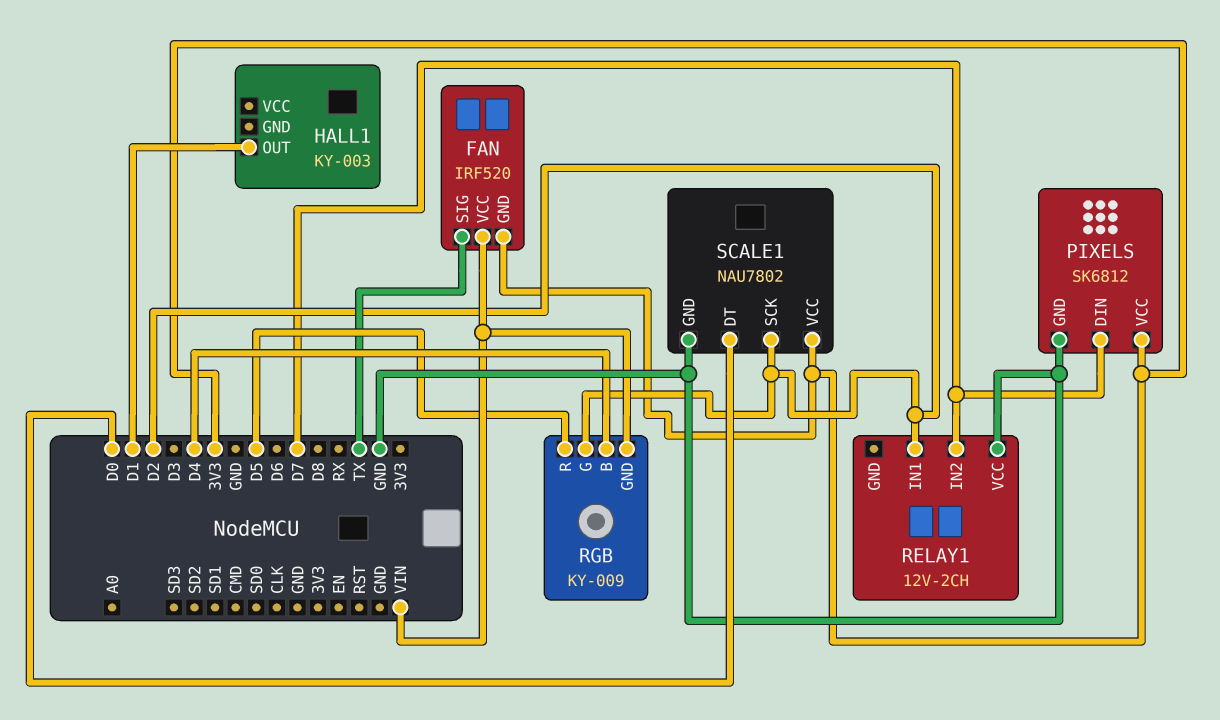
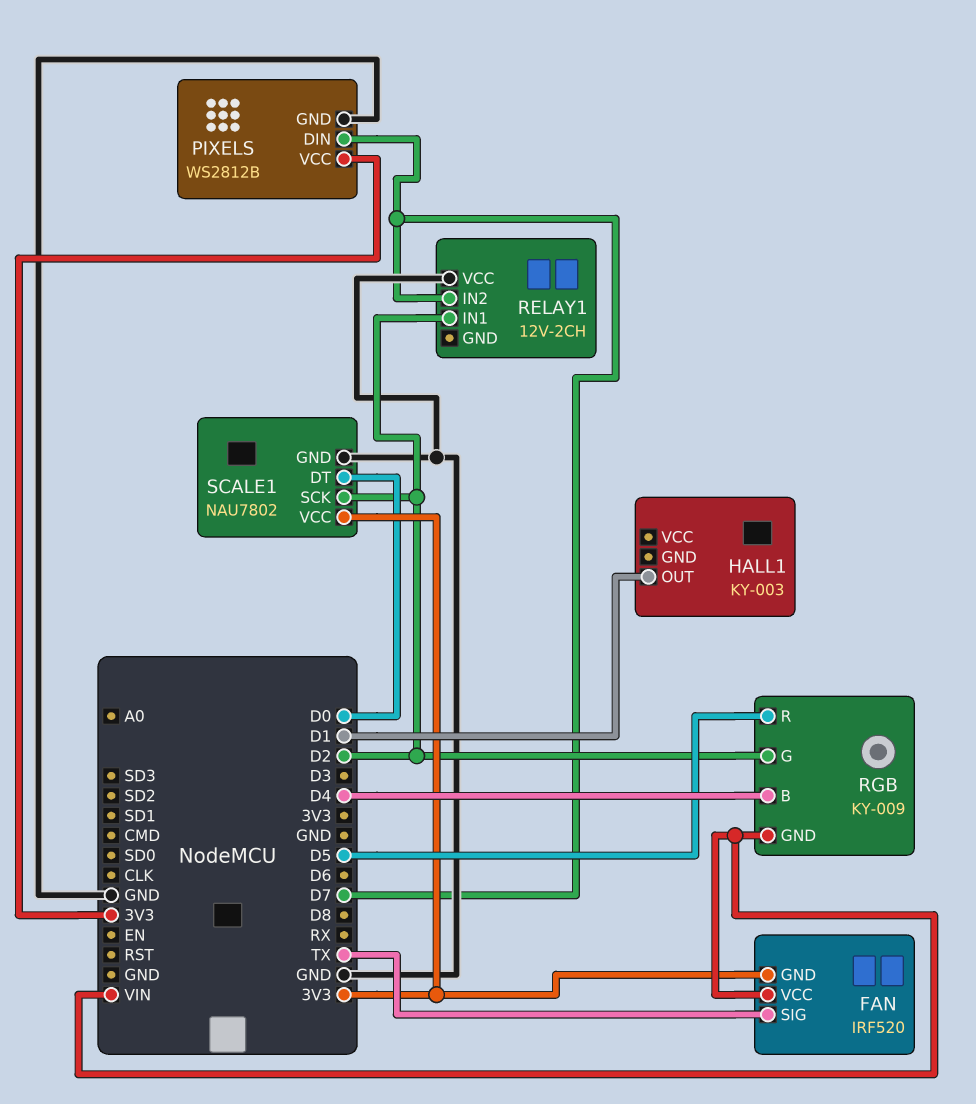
PIXELS: SK6812 -> WS2812B

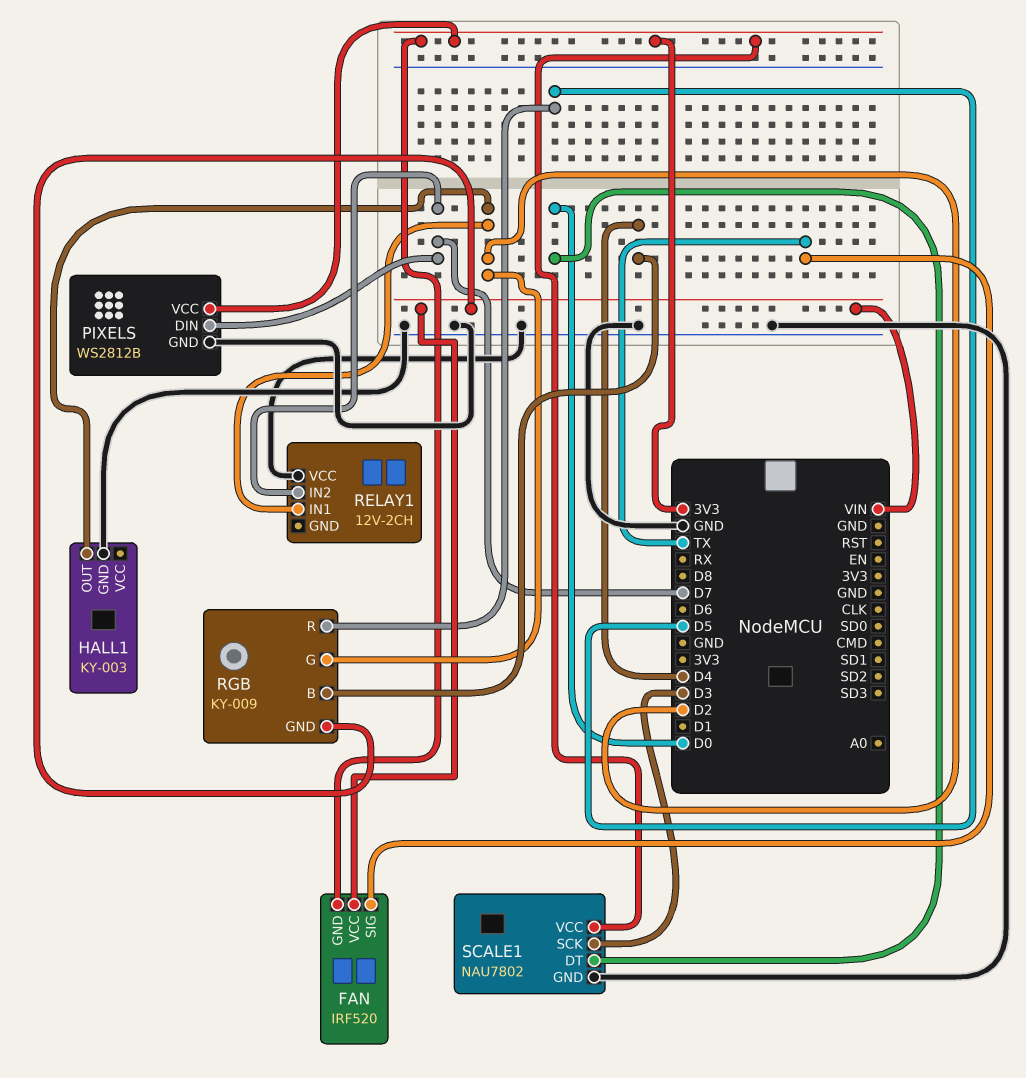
HALL1 pin GND: none -> GND
HALL1 pin OUT: D1 -> D2
SCALE1 pin SCK: D2 -> D3

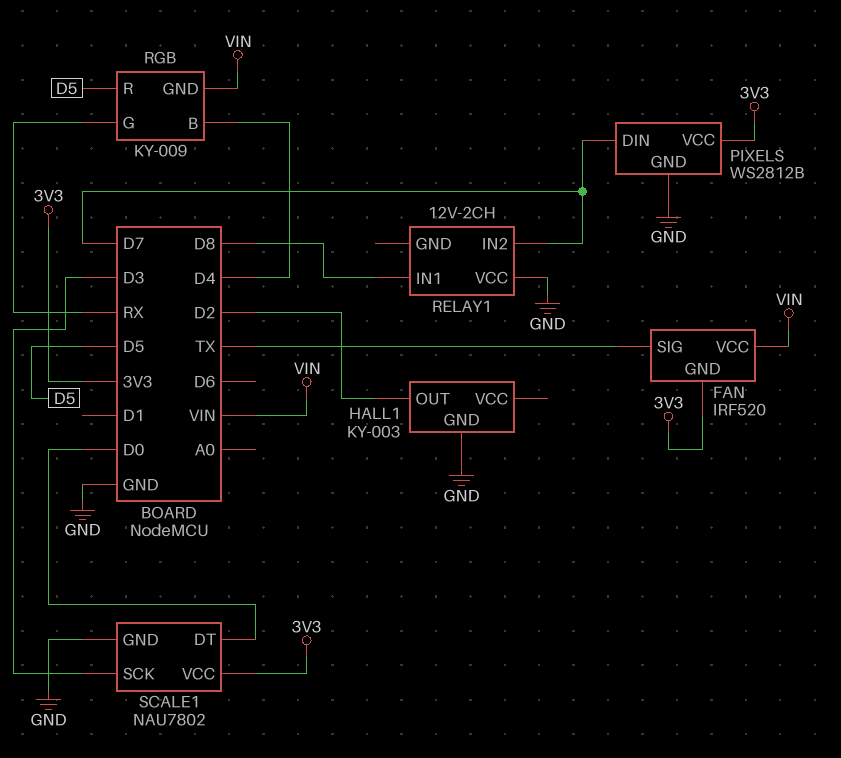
RELAY1 pin IN1: D2 -> D8
RGB pin G: D2 -> RX

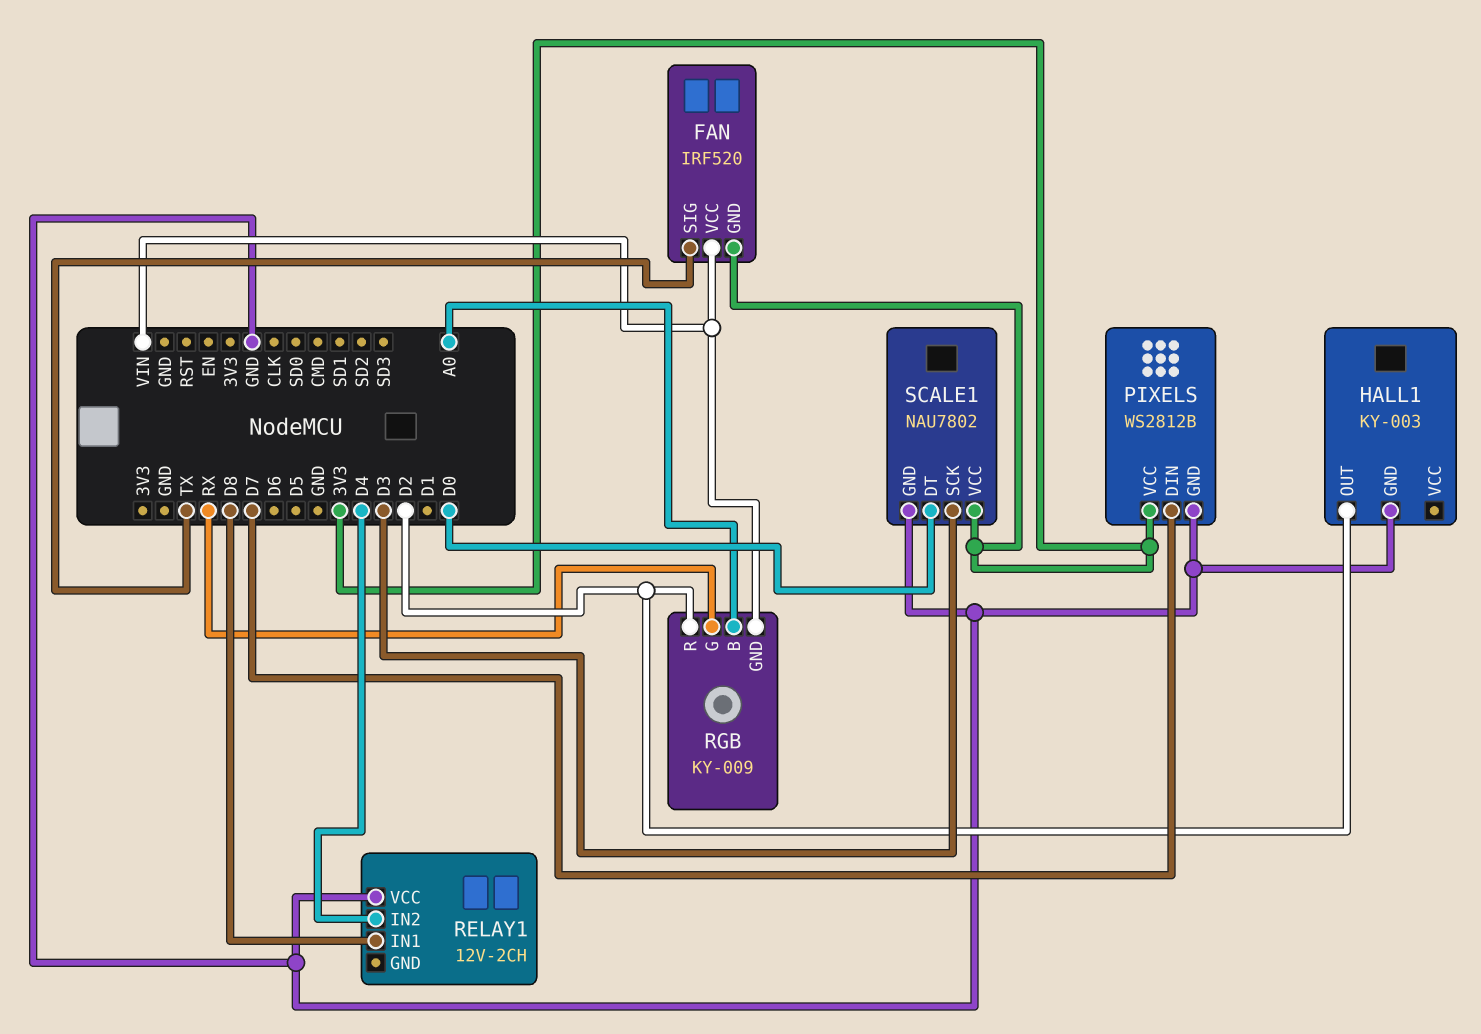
RELAY1 pin IN2: D7 -> D4
RGB pin B: D4 -> A0
RGB pin R: D5 -> D2

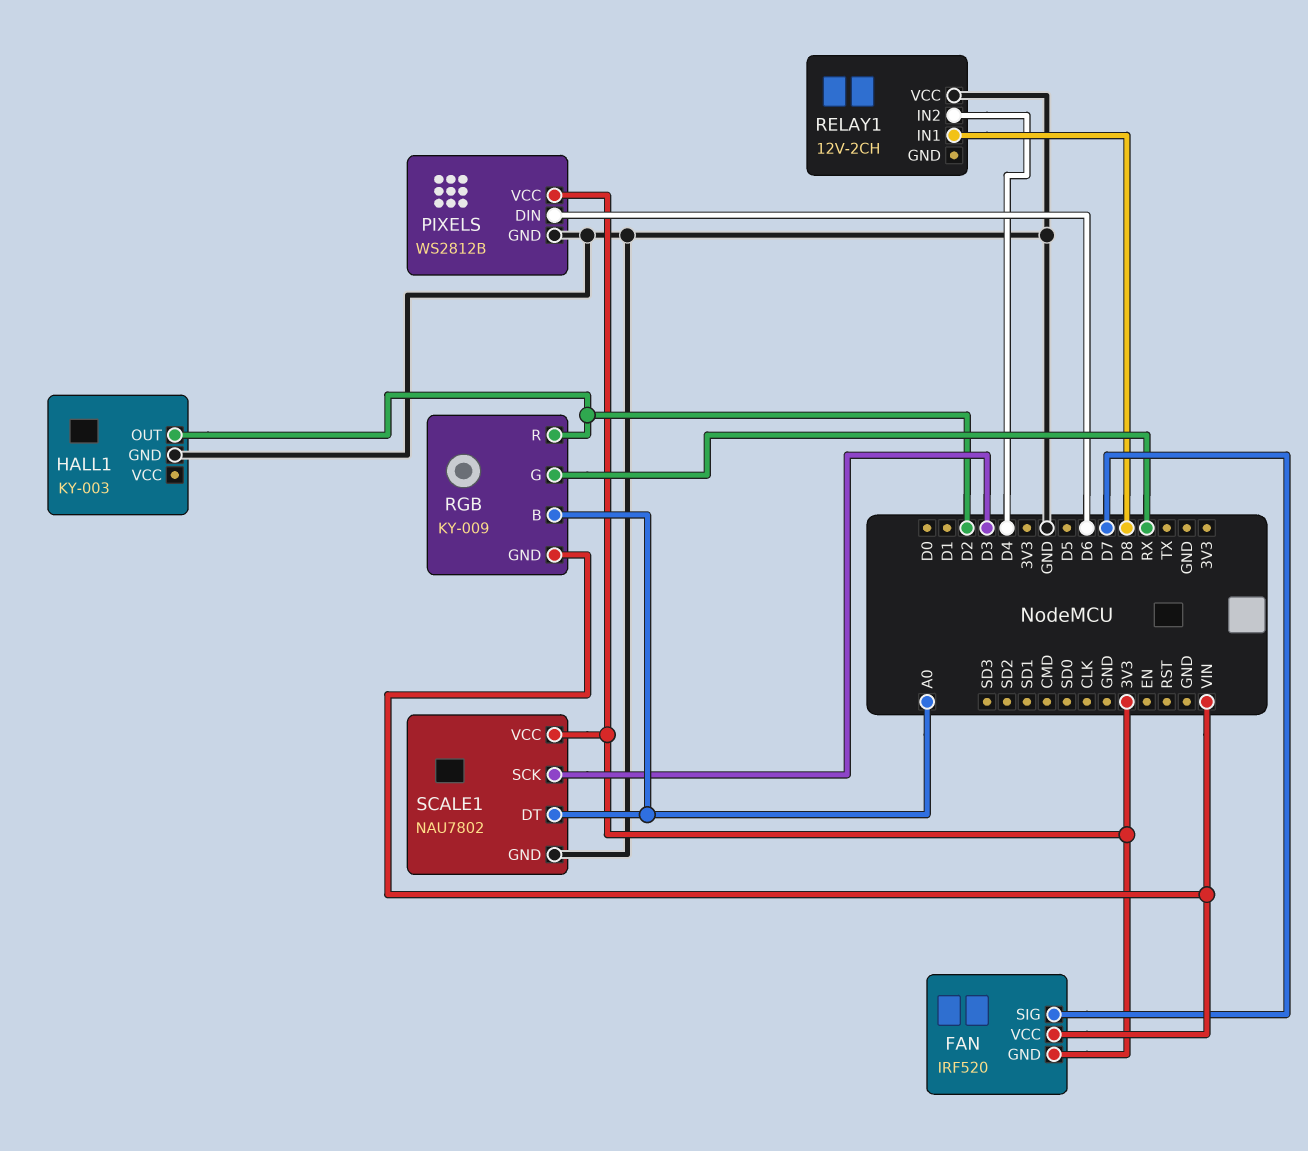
FAN pin SIG: TX -> D7
PIXELS pin DIN: D7 -> D6
SCALE1 pin DT: D0 -> A0

